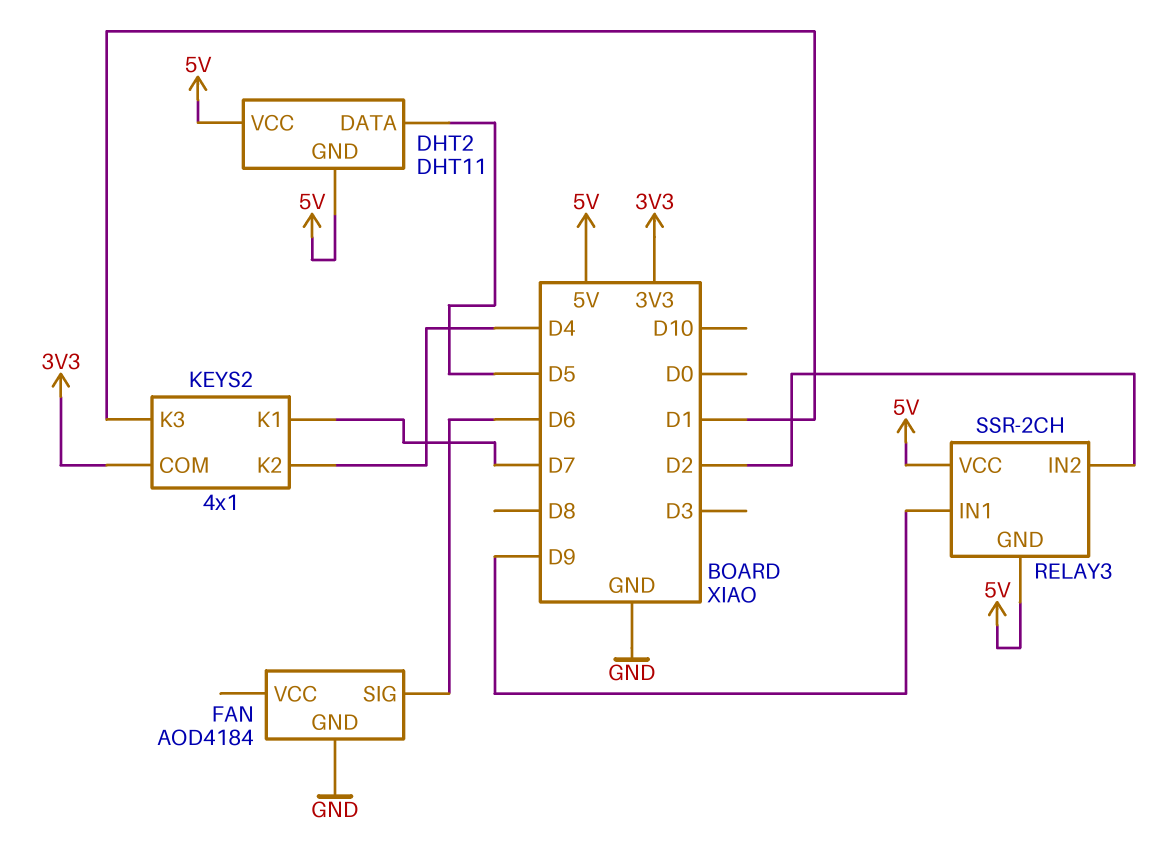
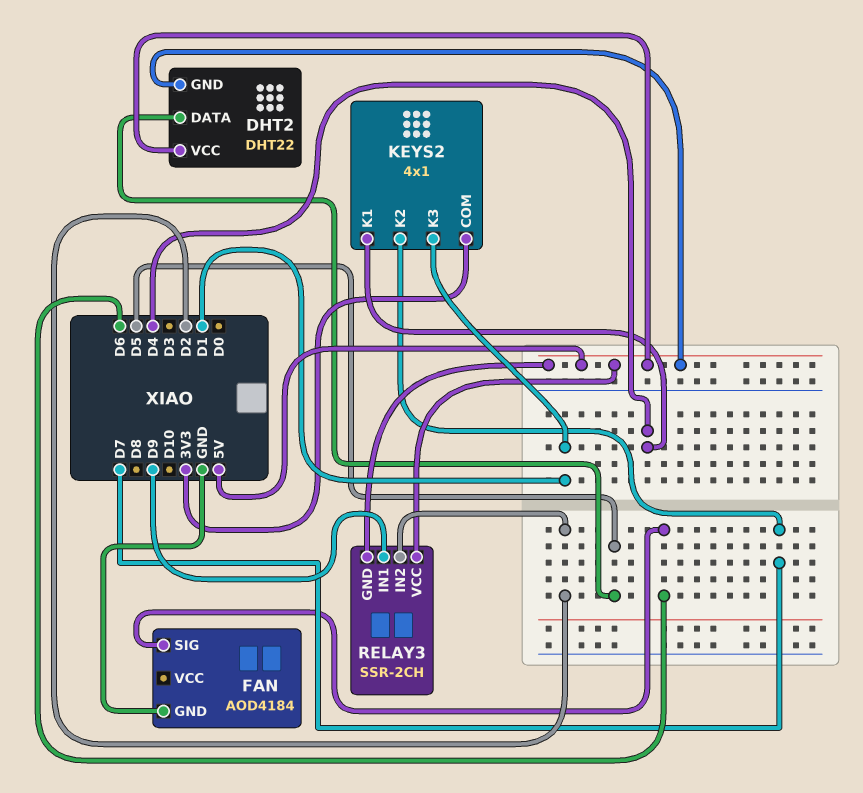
DHT2: DHT11 -> DHT22
KEYS2 pin K1: D7 -> D4
KEYS2 pin K2: D4 -> D7

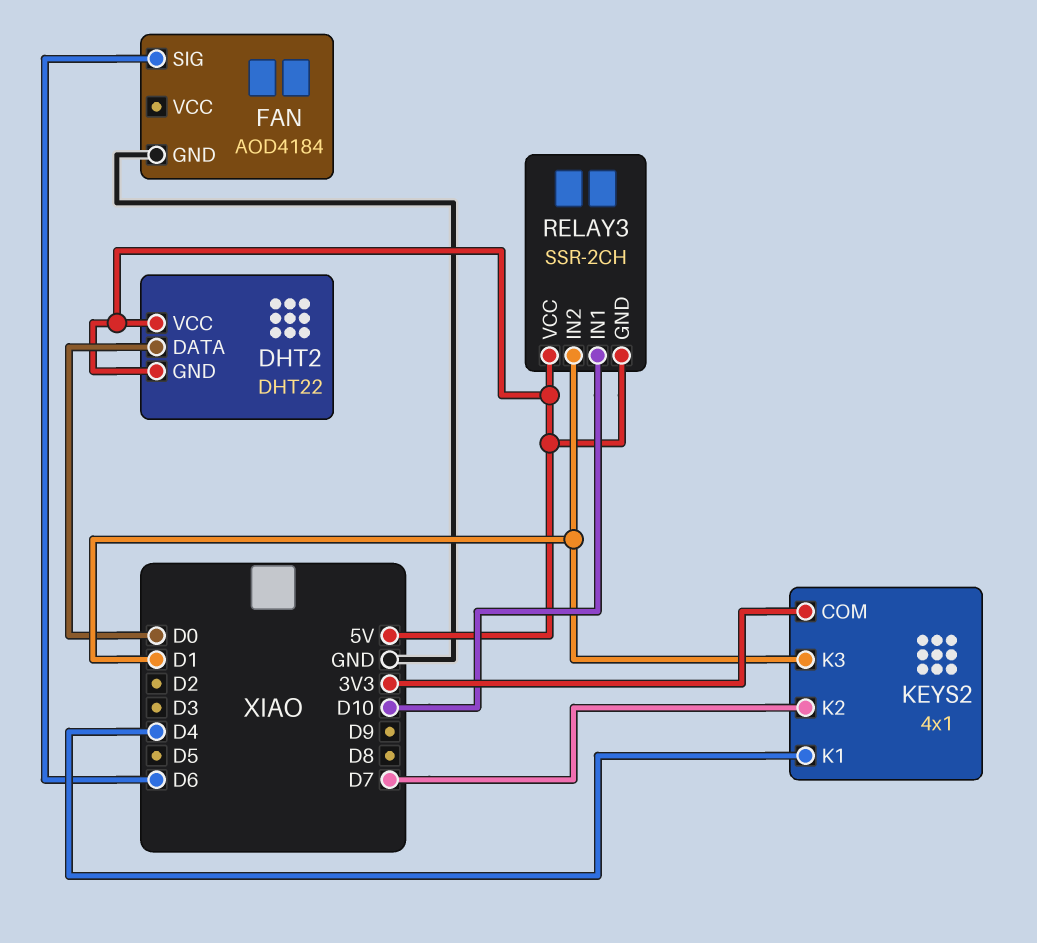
DHT2 pin DATA: D5 -> D0
RELAY3 pin IN1: D9 -> D10
RELAY3 pin IN2: D2 -> D1

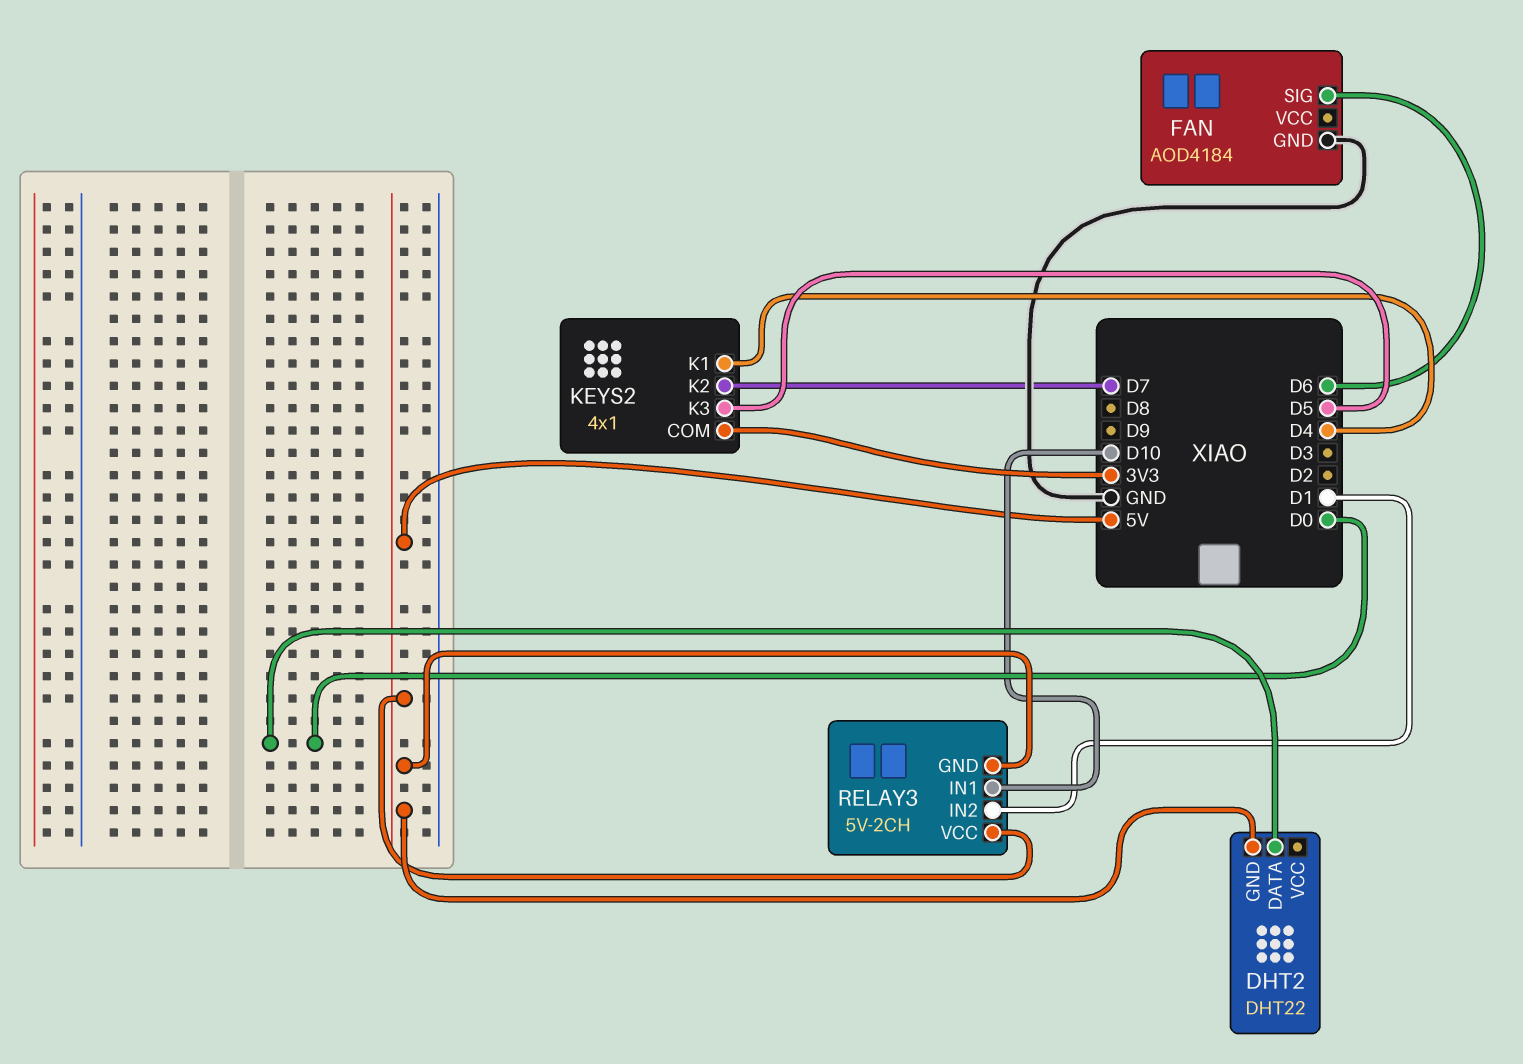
DHT2 pin VCC: 5V -> none
KEYS2 pin K3: D1 -> D5
RELAY3: SSR-2CH -> 5V-2CH

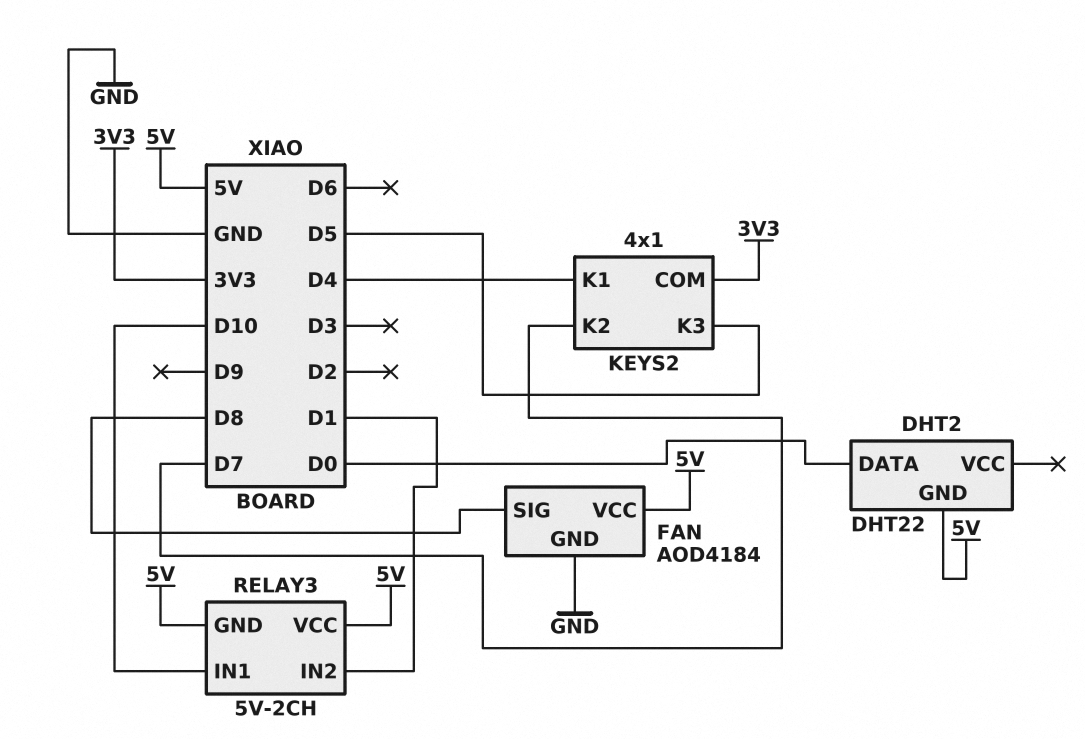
FAN pin SIG: D6 -> D8
FAN pin VCC: none -> 5V

